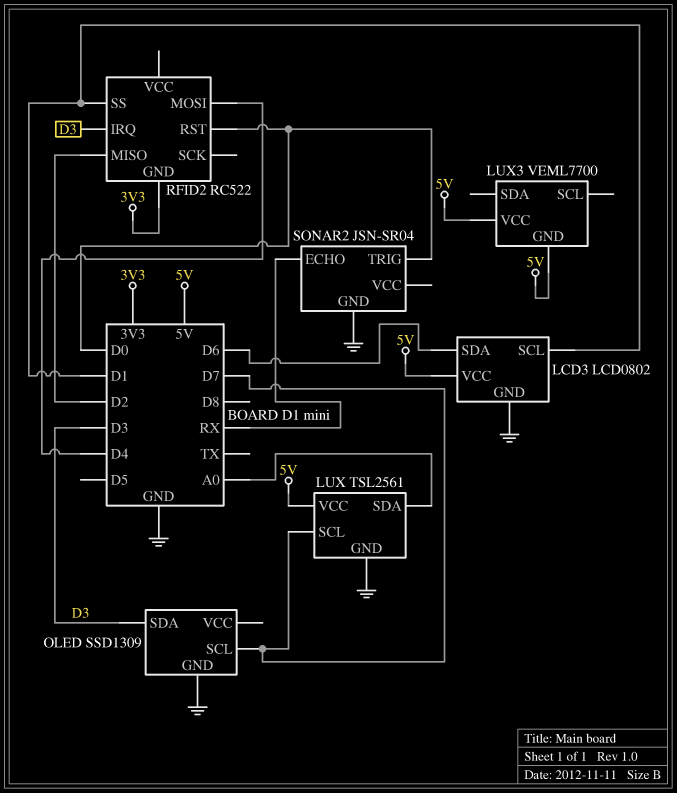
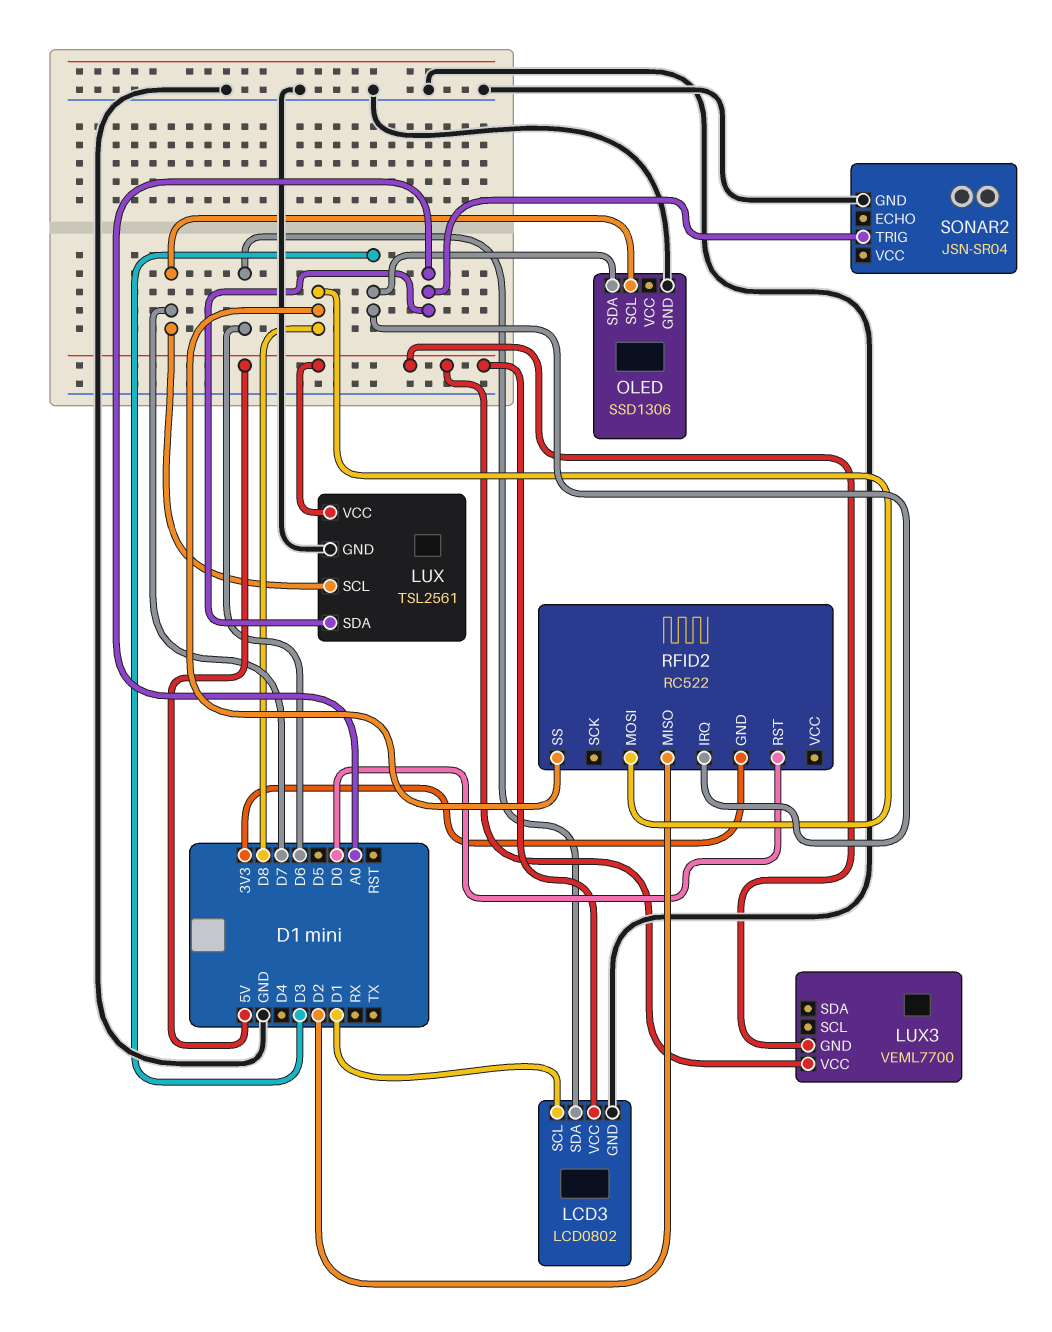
OLED: SSD1309 -> SSD1306
RFID2 pin MOSI: D4 -> D8
RFID2 pin SS: D1 -> D8
SONAR2 pin ECHO: RX -> none
SONAR2 pin TRIG: D0 -> A0

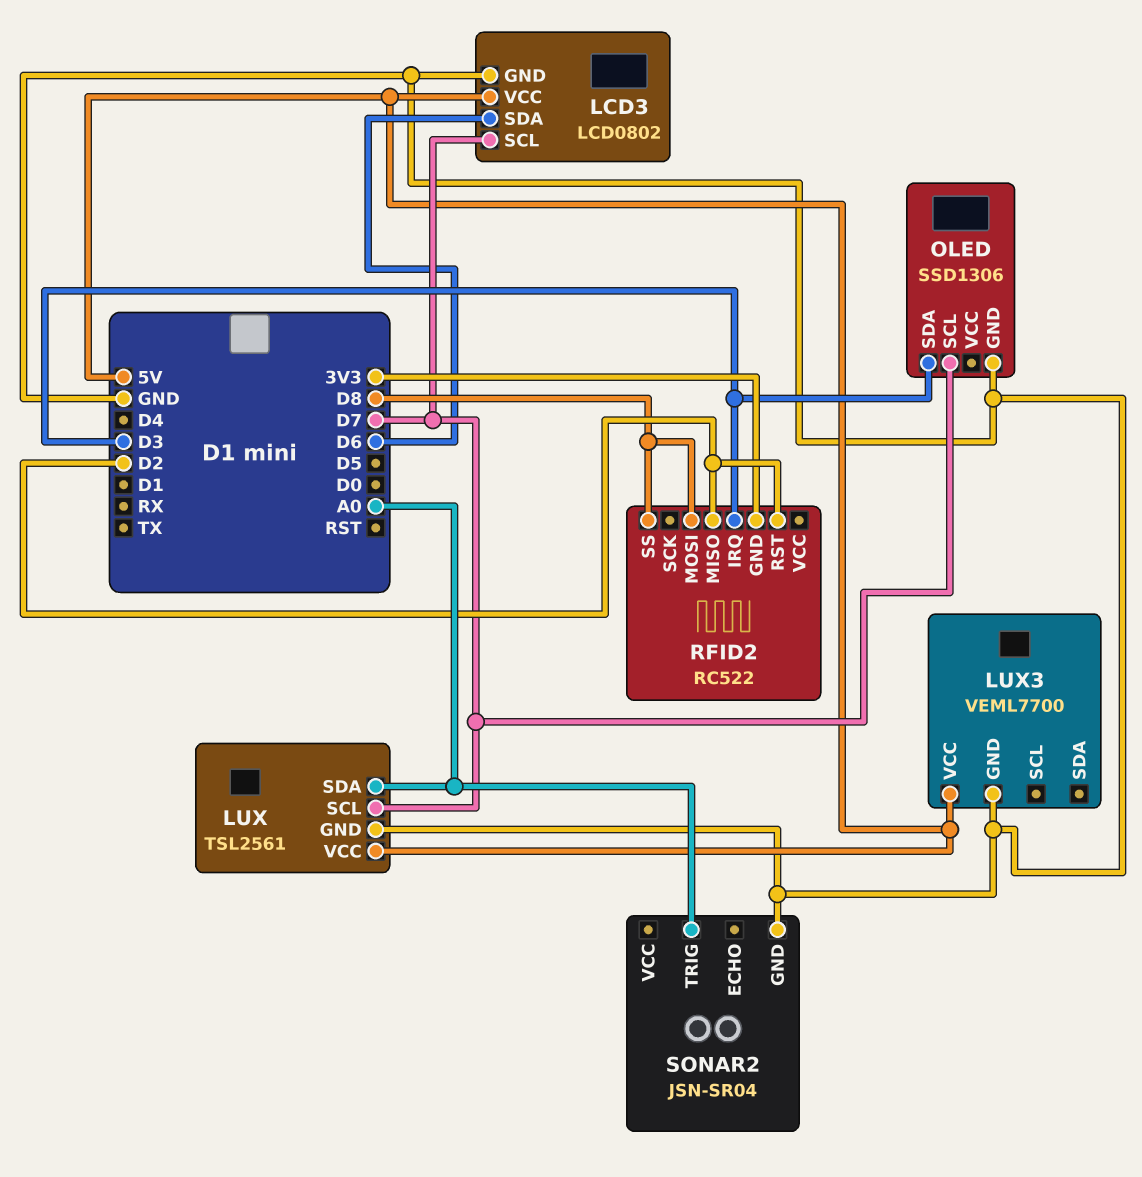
LCD3 pin SCL: D1 -> D7
LUX3 pin GND: 5V -> GND
RFID2 pin RST: D0 -> D2

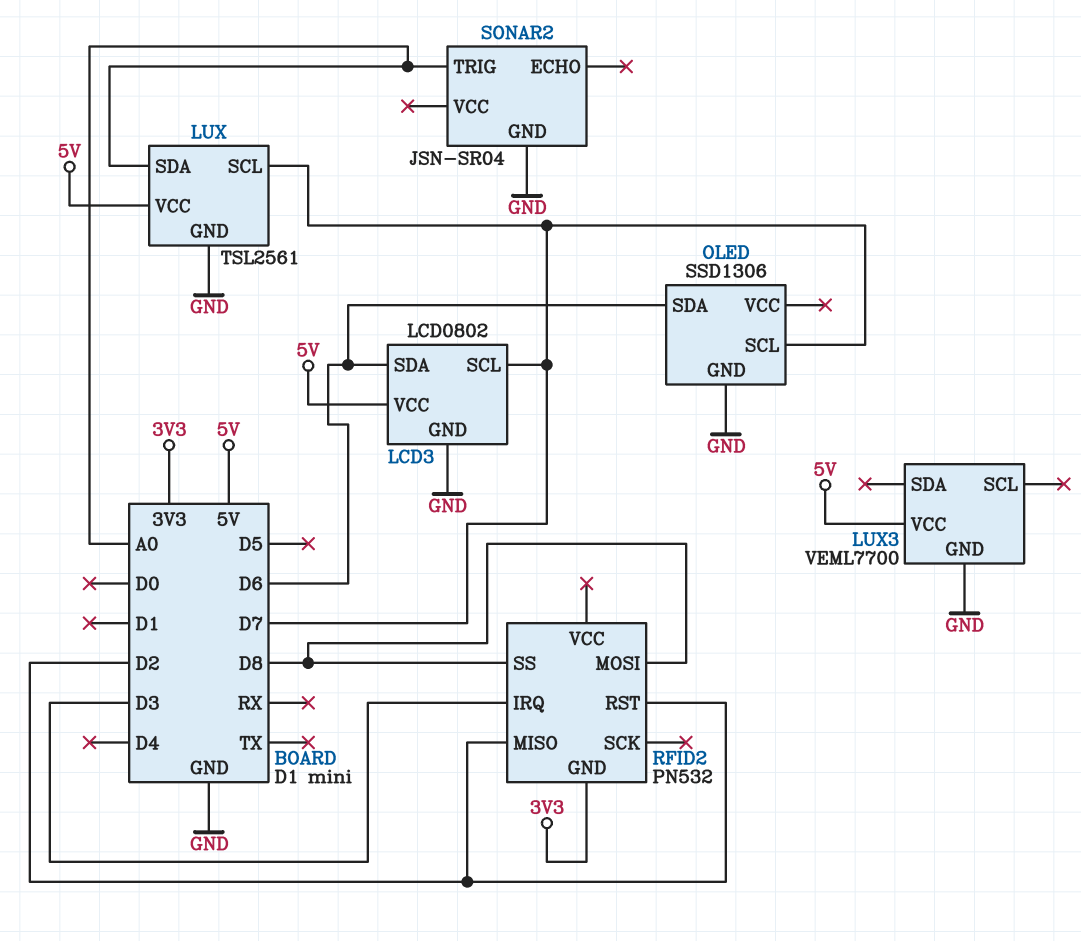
OLED pin SDA: D3 -> D6
RFID2: RC522 -> PN532

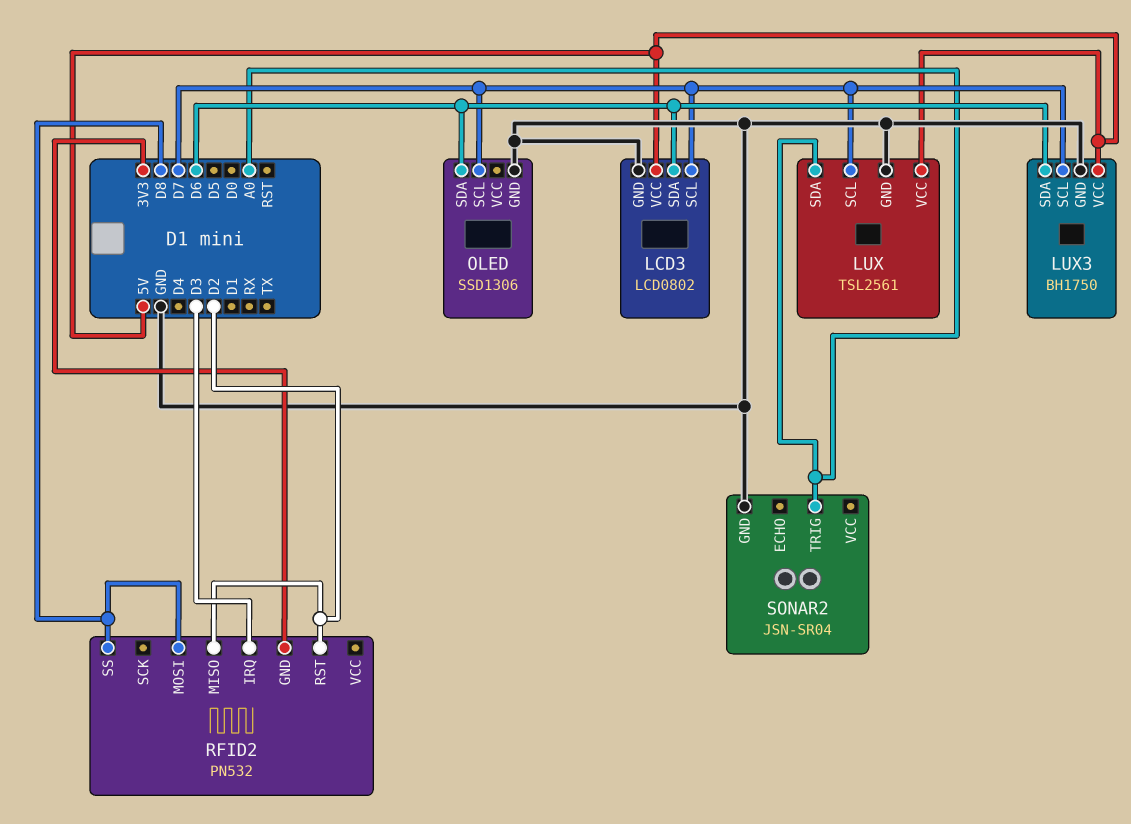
LUX3: VEML7700 -> BH1750
LUX3 pin SCL: none -> D7
LUX3 pin SDA: none -> D6

